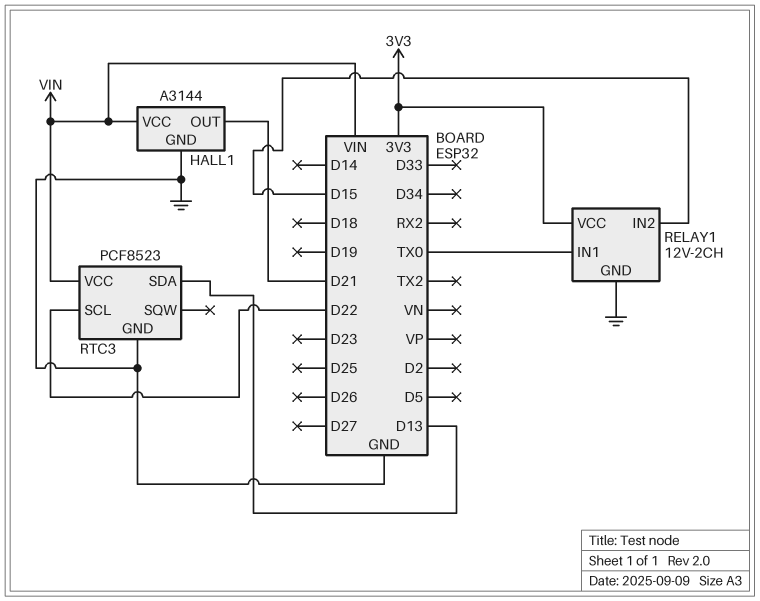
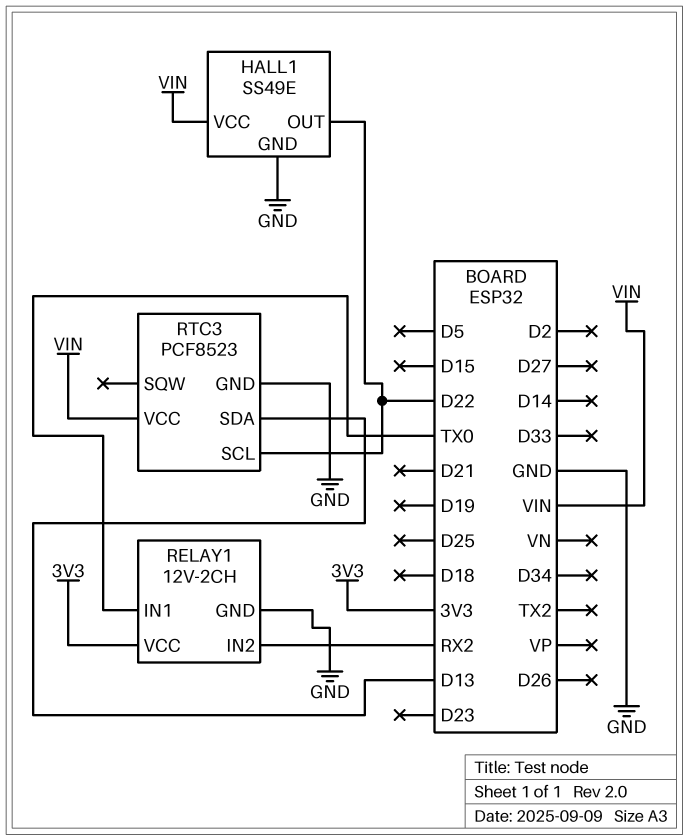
HALL1: A3144 -> SS49E
HALL1 pin OUT: D21 -> D22
RELAY1 pin IN2: D15 -> RX2

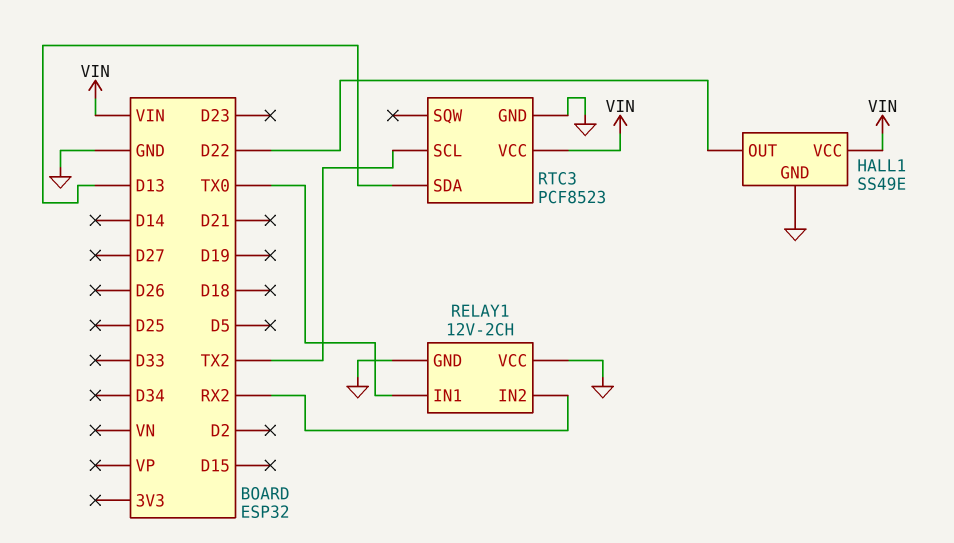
RELAY1 pin VCC: 3V3 -> GND
RTC3 pin SCL: D22 -> TX2

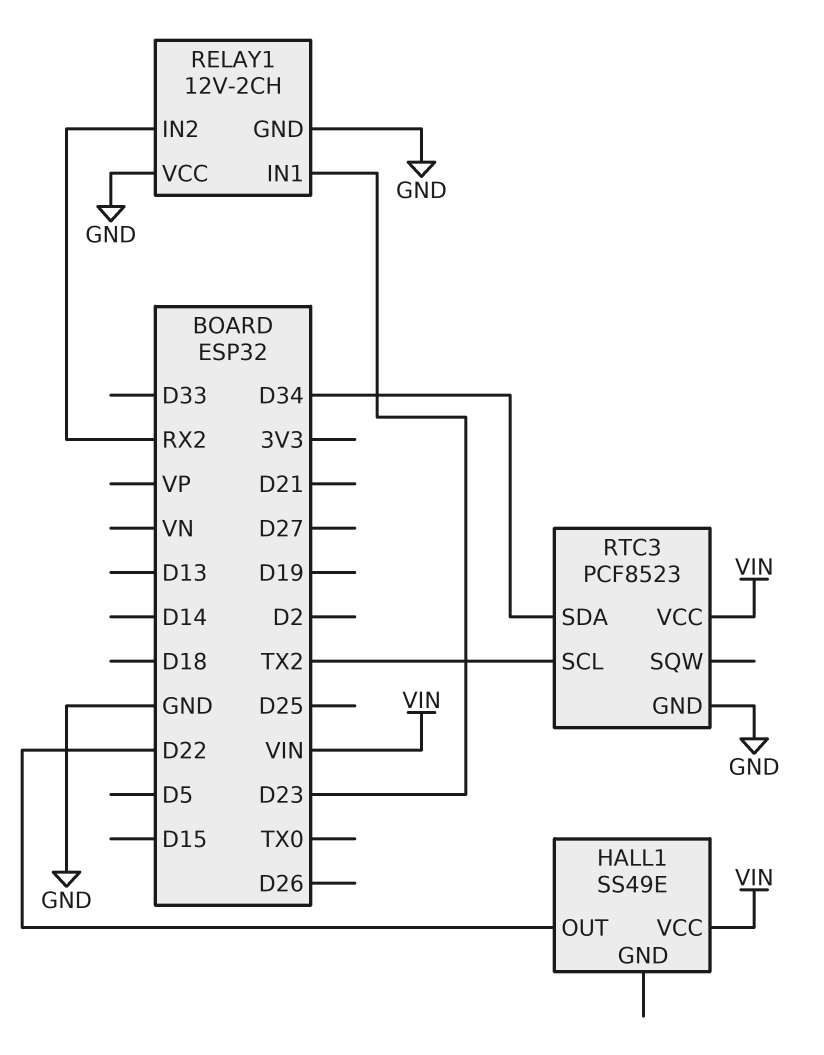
HALL1 pin GND: GND -> none
RELAY1 pin IN1: TX0 -> D23
RTC3 pin SDA: D13 -> D34

